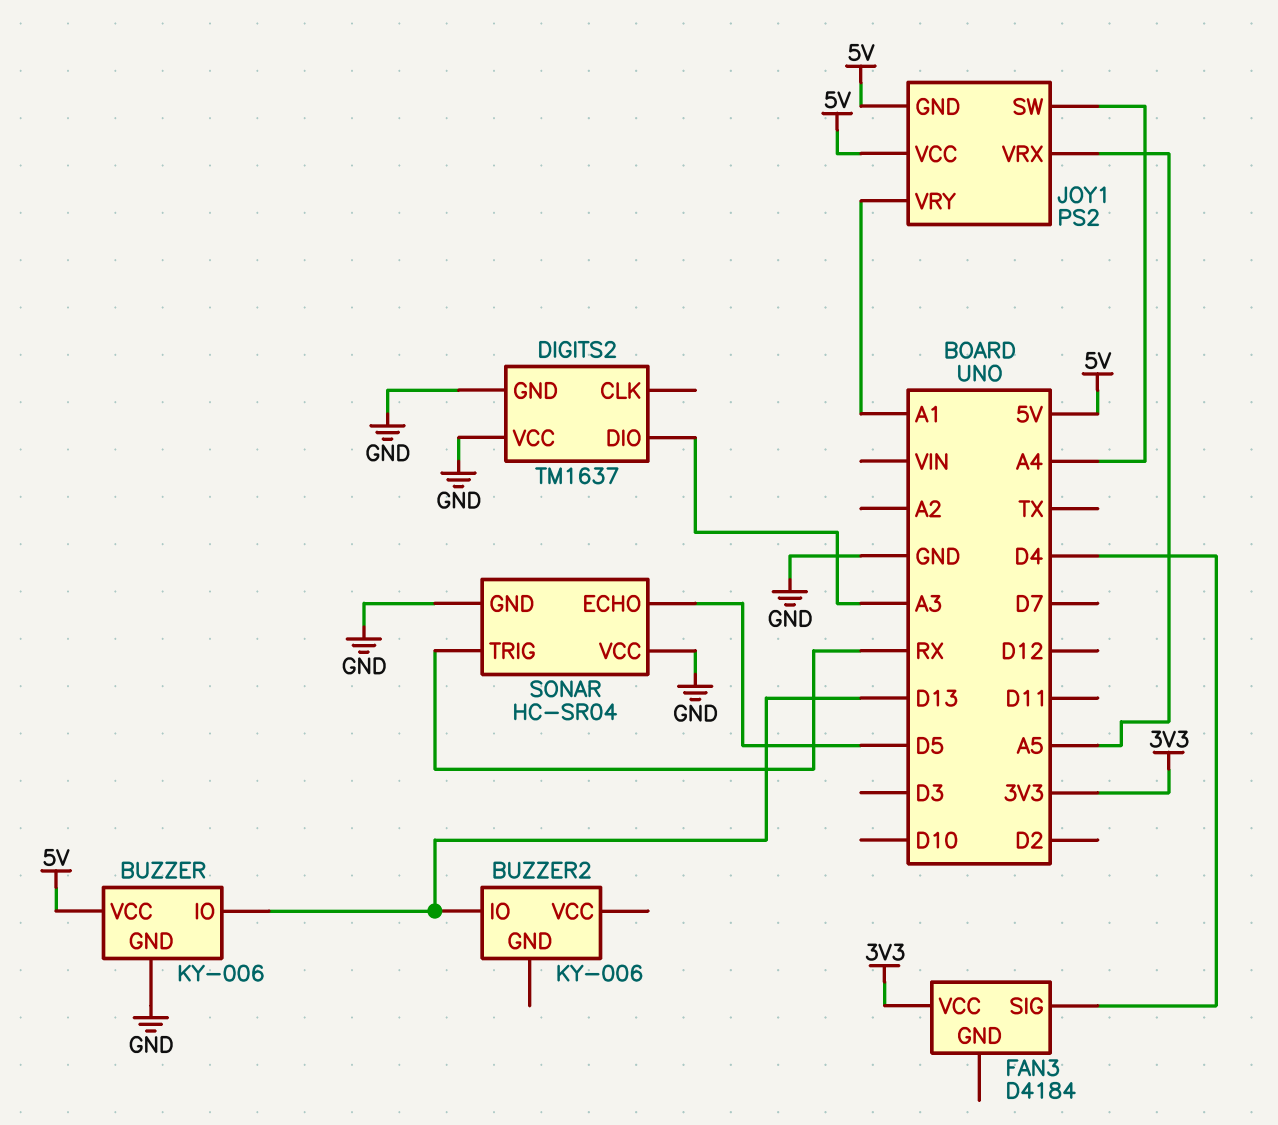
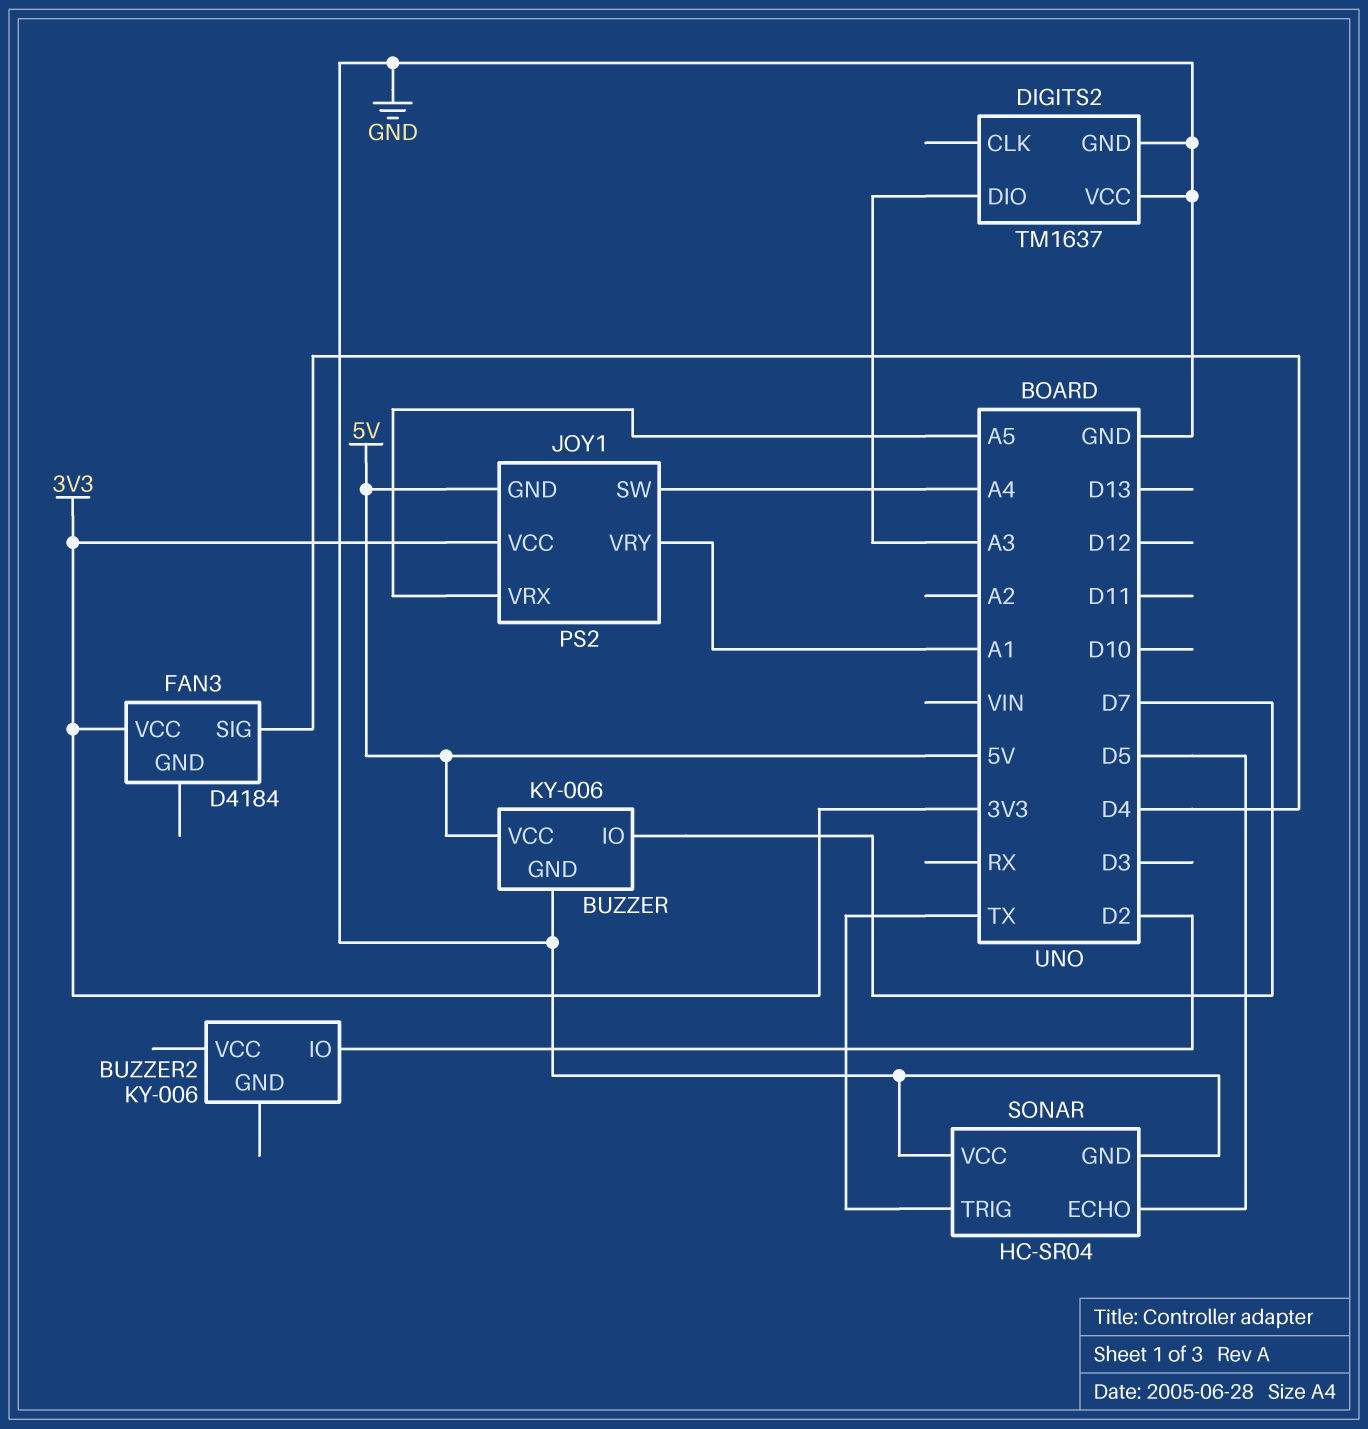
BUZZER pin IO: D13 -> D7
BUZZER2 pin IO: D13 -> D2
JOY1 pin VCC: 5V -> 3V3
SONAR pin TRIG: RX -> TX

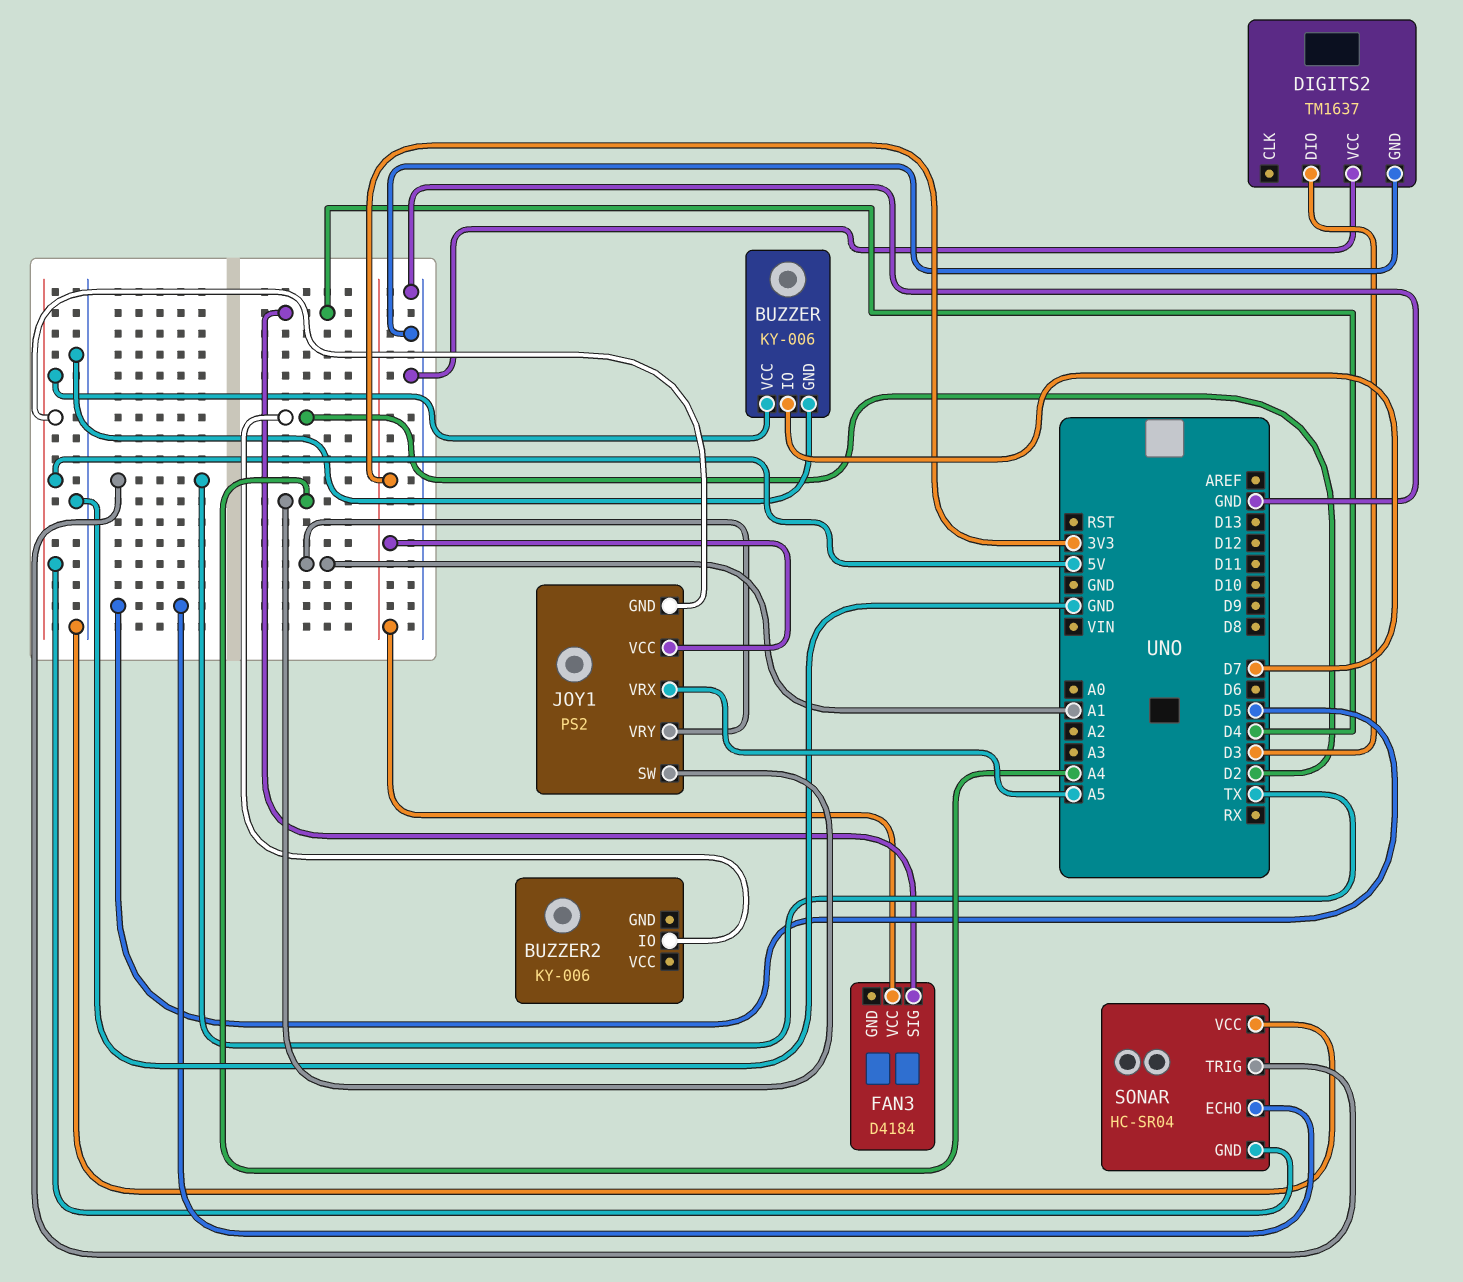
DIGITS2 pin DIO: A3 -> D3
SONAR pin GND: GND -> 5V

